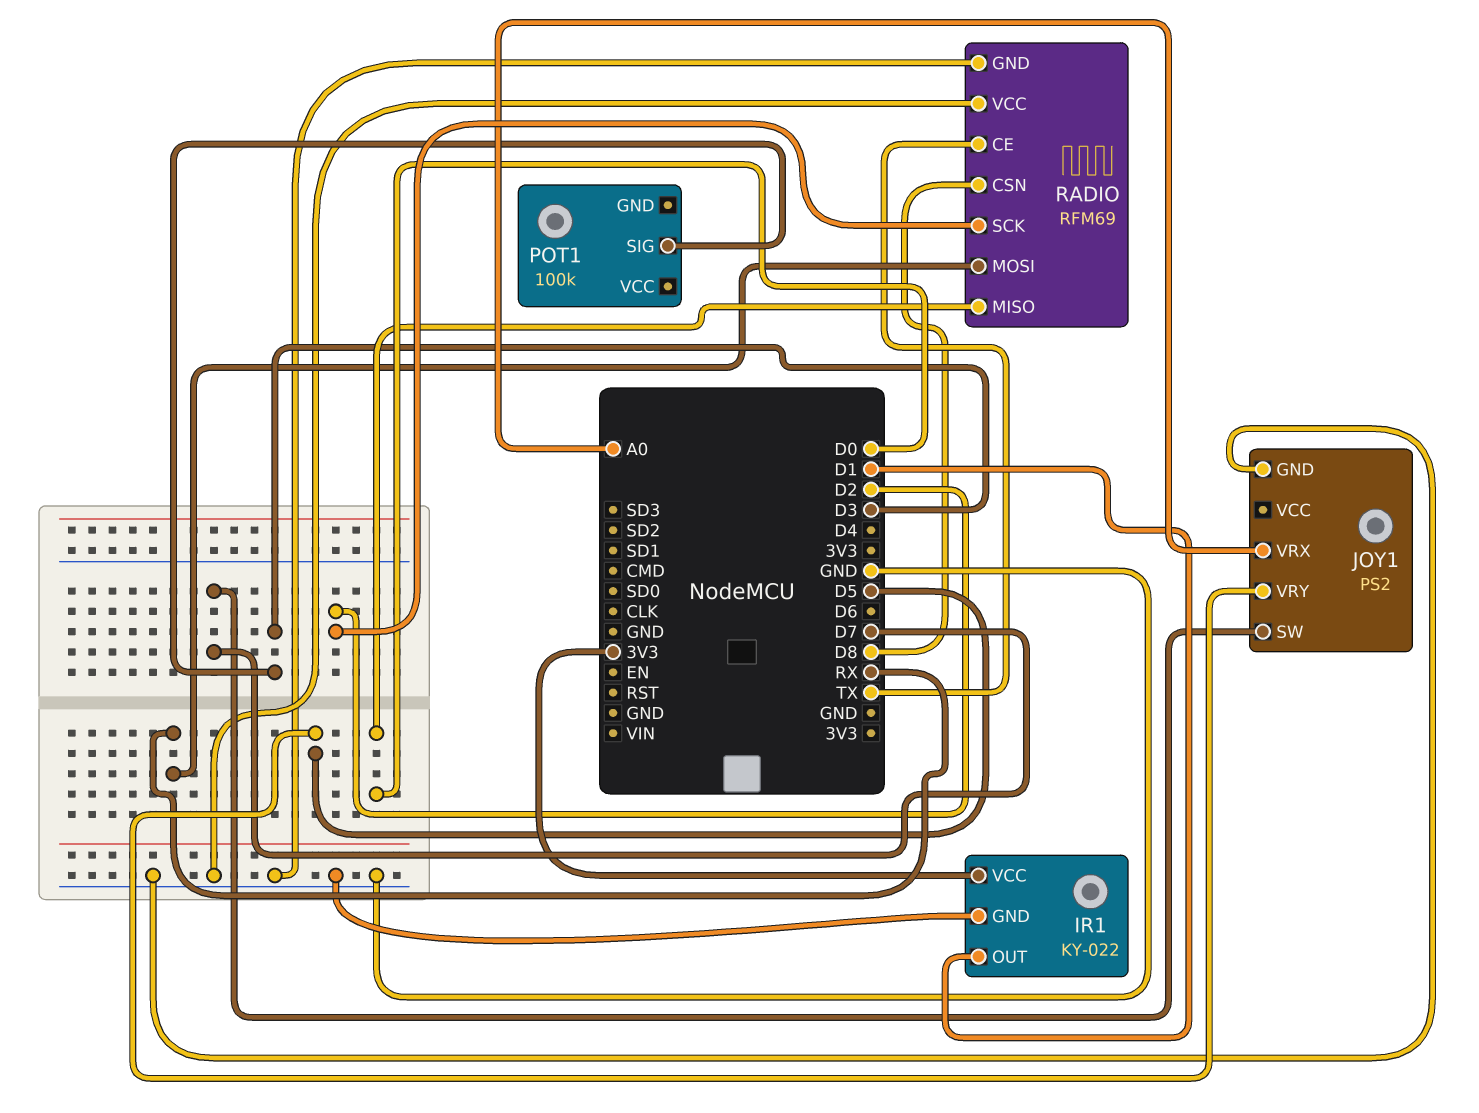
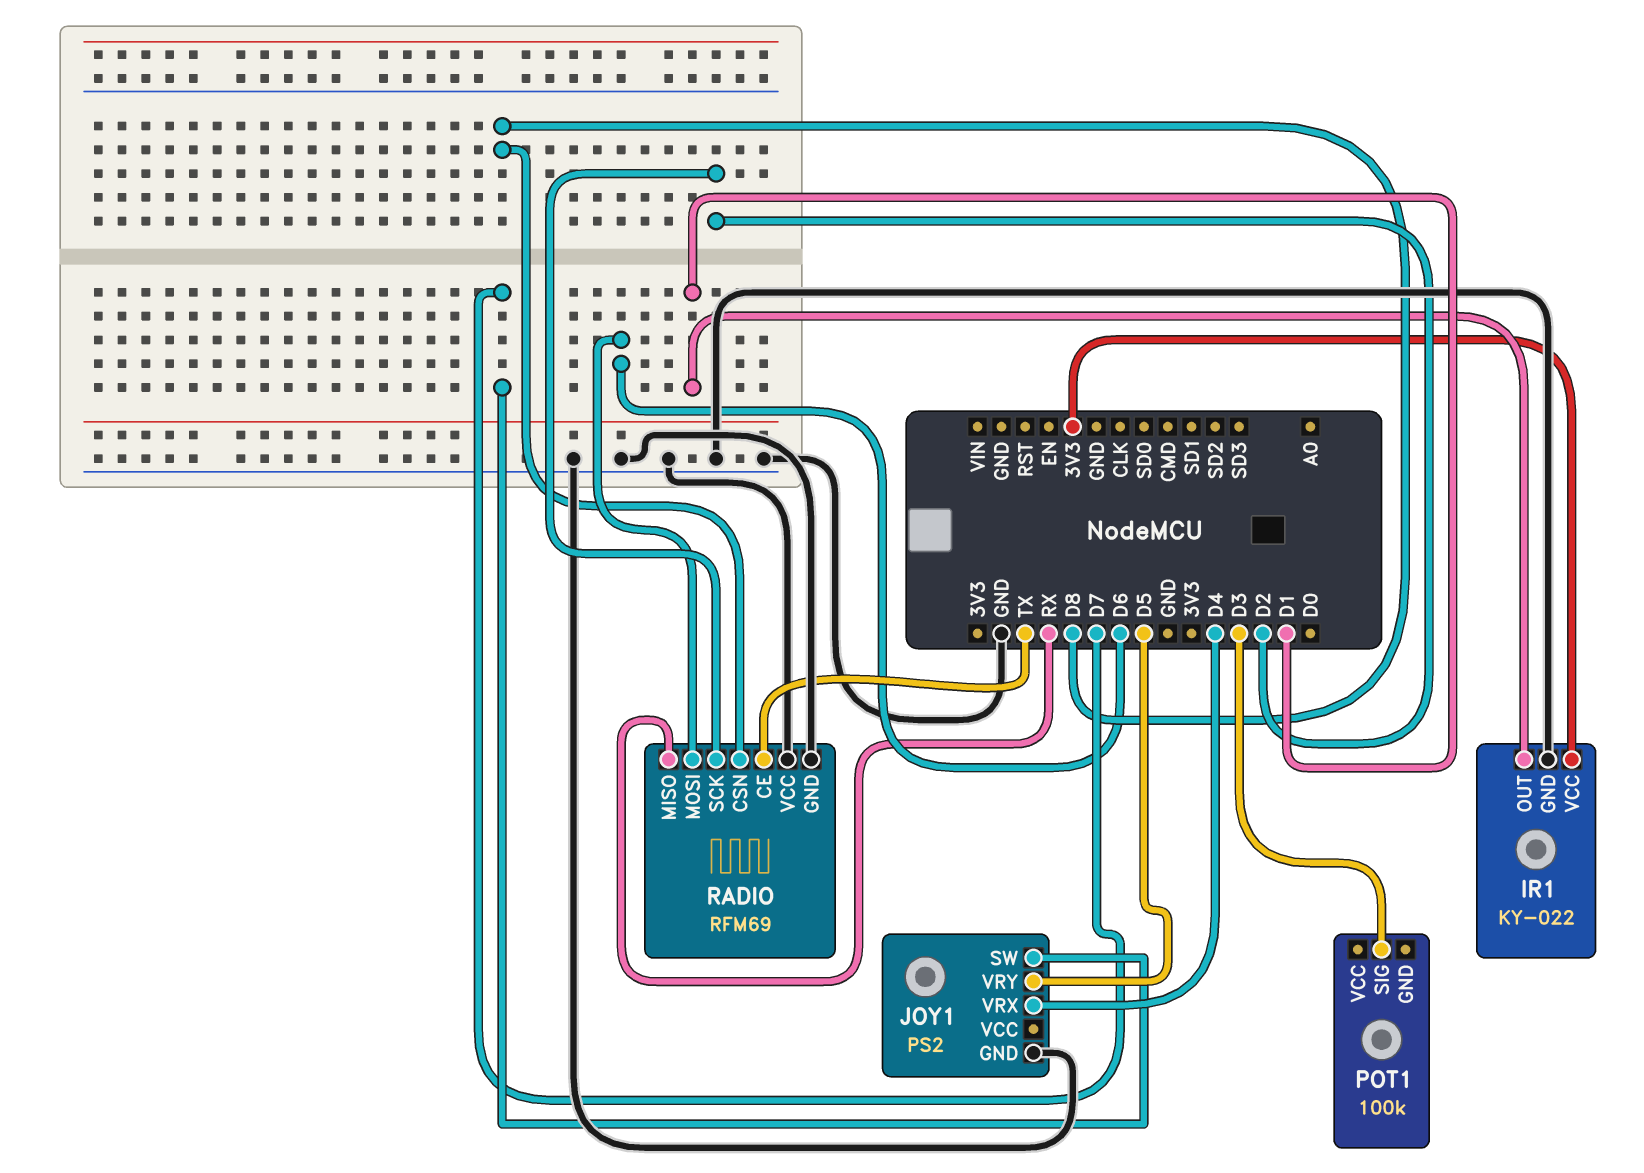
JOY1 pin VRX: A0 -> D4
RADIO pin MISO: D0 -> RX
RADIO pin MOSI: RX -> D6

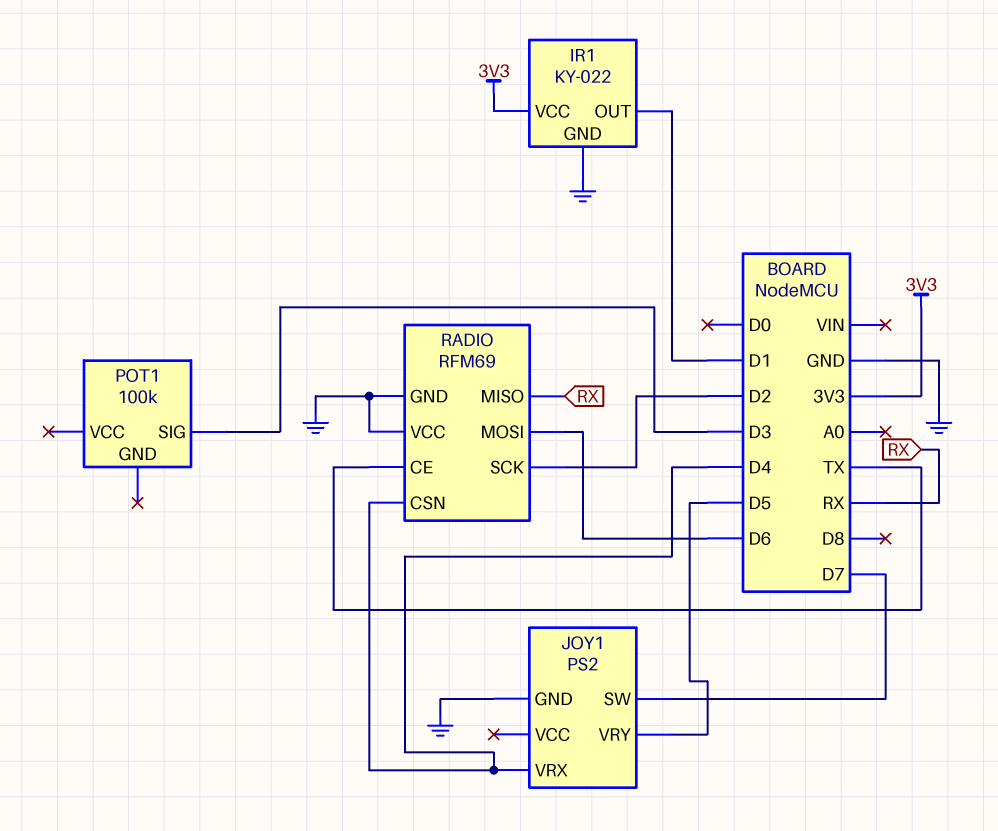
RADIO pin CSN: D8 -> D4

